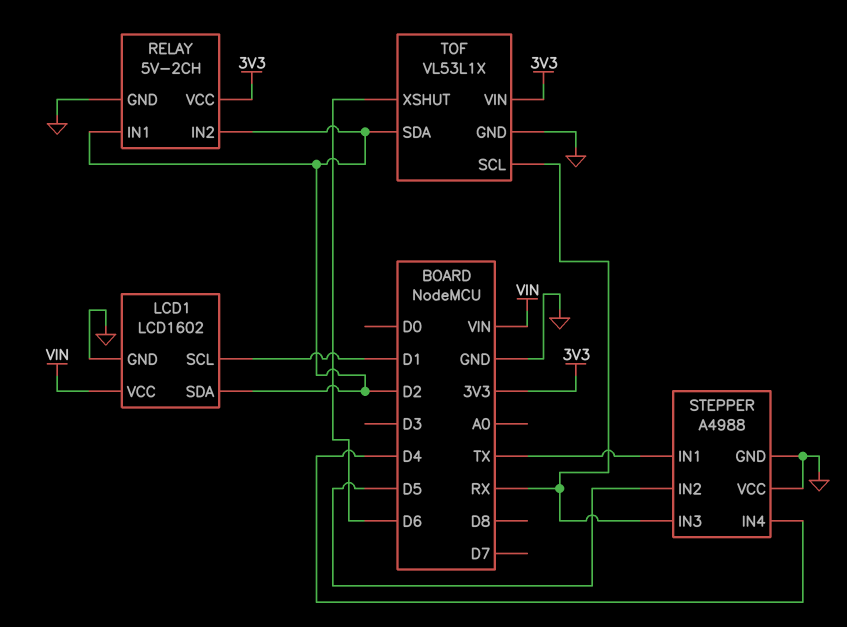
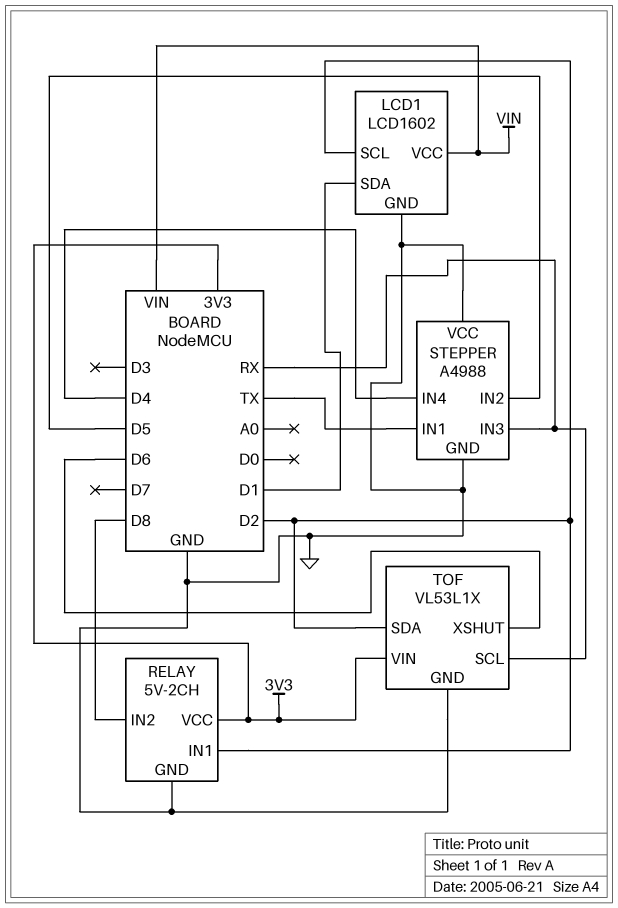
LCD1 pin SCL: D1 -> D2
LCD1 pin SDA: D2 -> D1
RELAY pin IN2: D2 -> D8

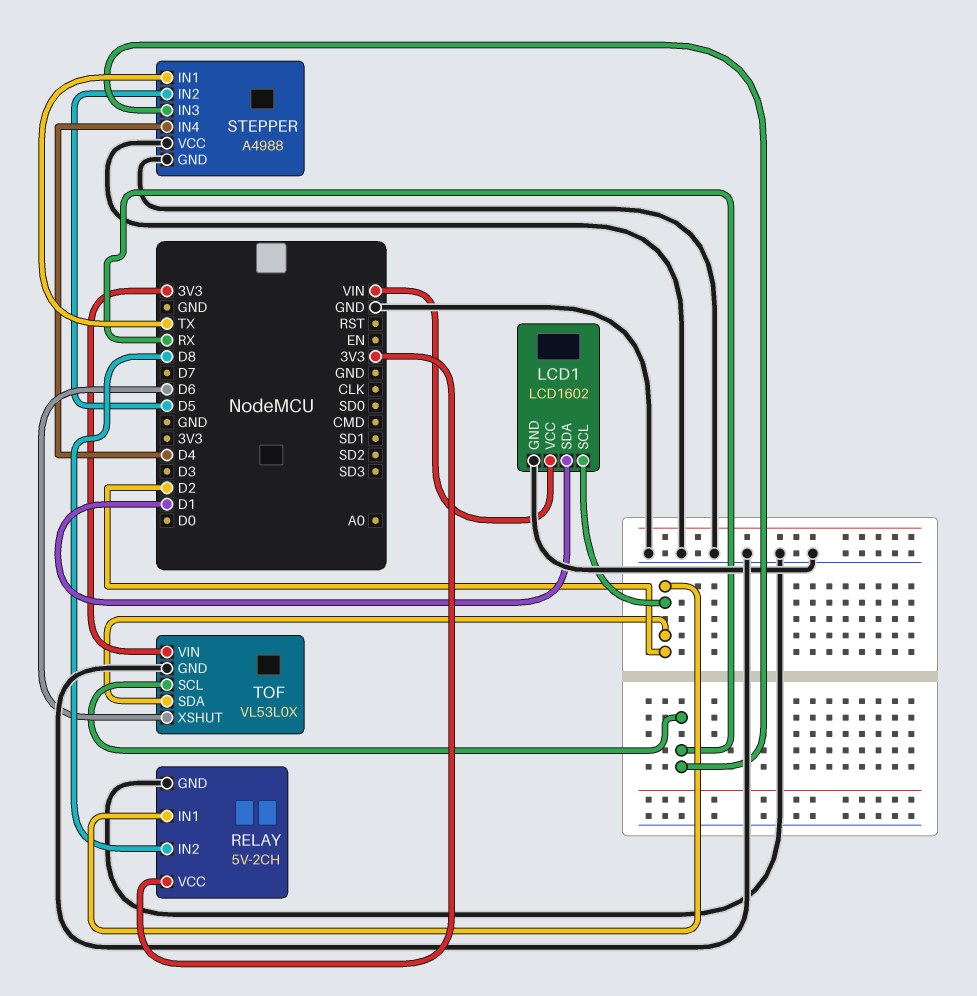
TOF: VL53L1X -> VL53L0X

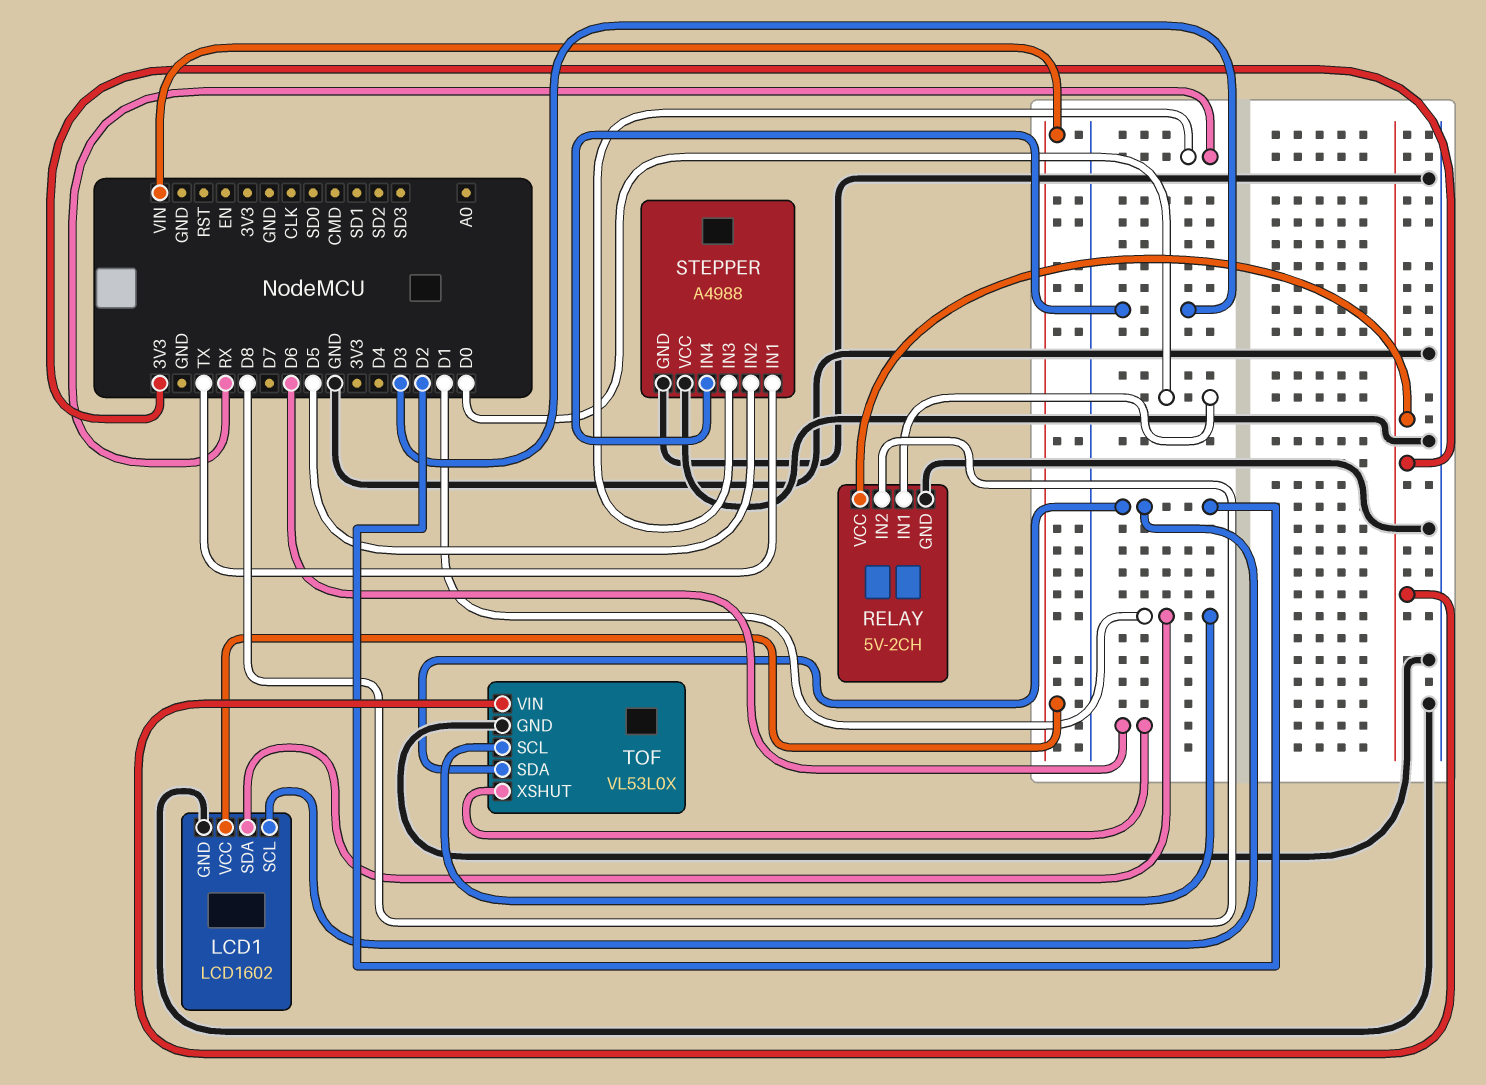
RELAY pin IN1: D2 -> D0
STEPPER pin IN4: D4 -> D3
TOF pin SCL: RX -> D1

